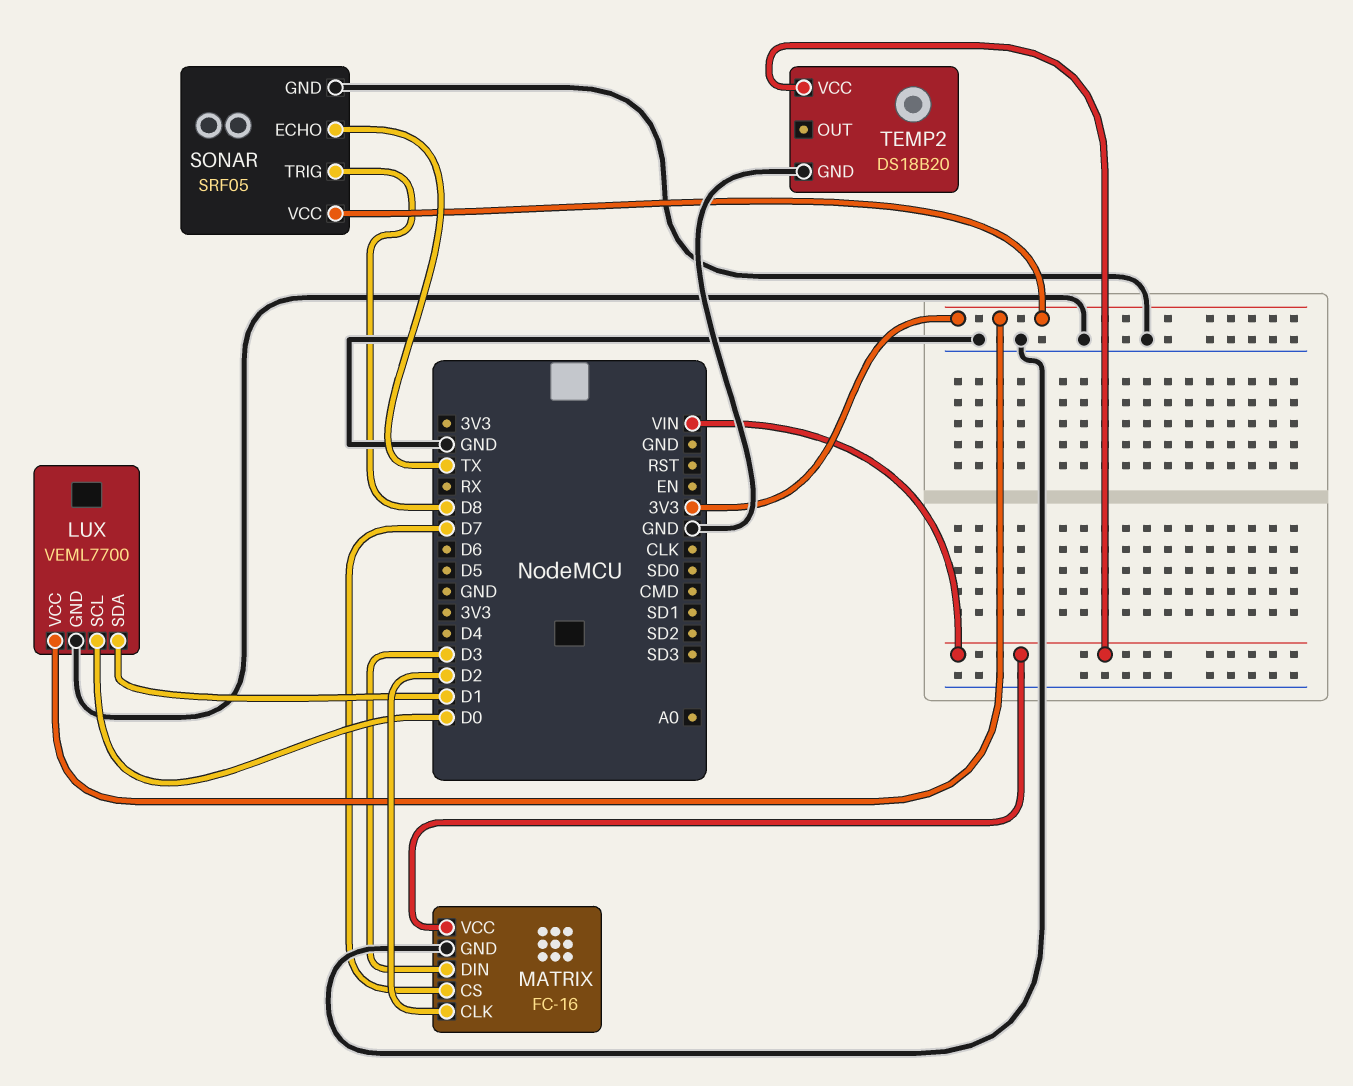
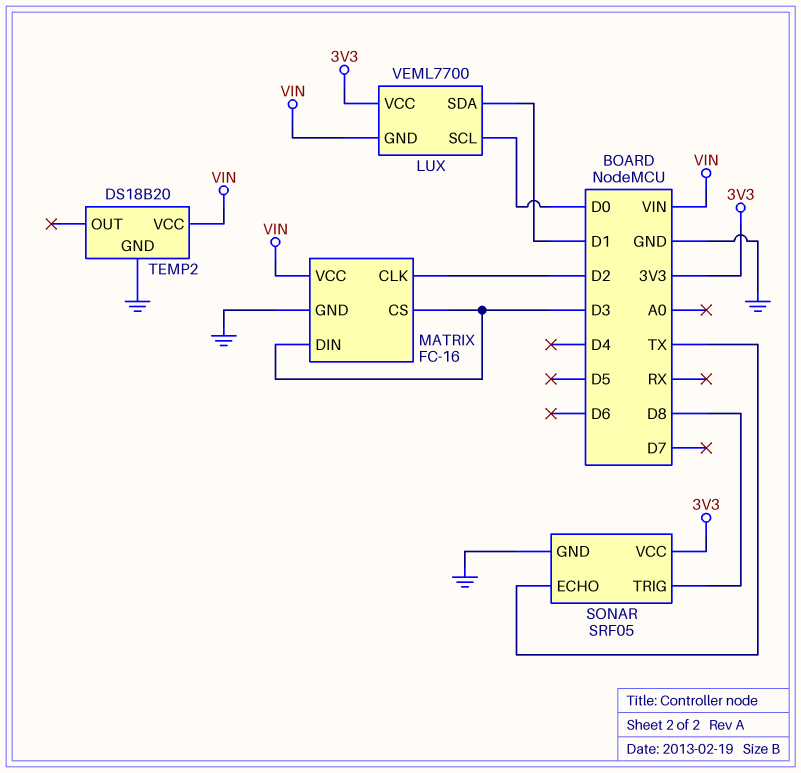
LUX pin GND: GND -> VIN
MATRIX pin CS: D7 -> D3

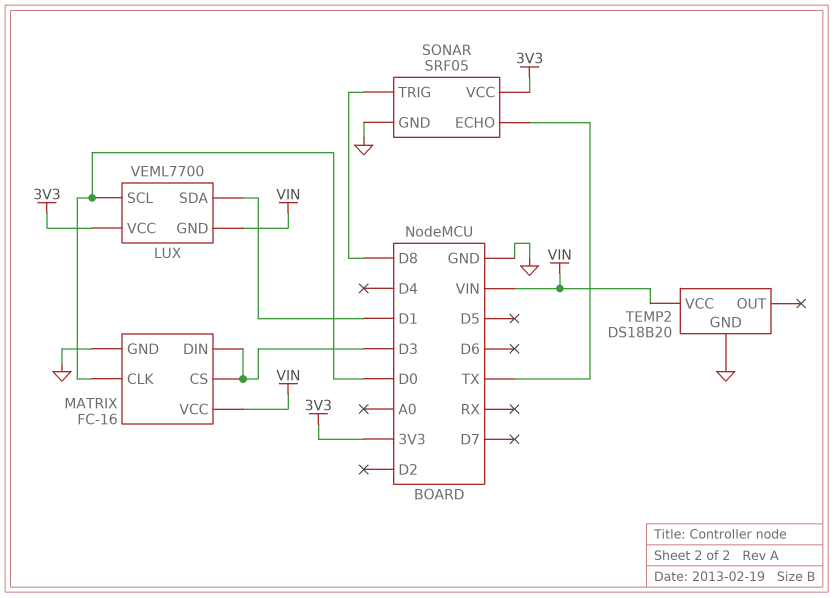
MATRIX pin CLK: D2 -> D0

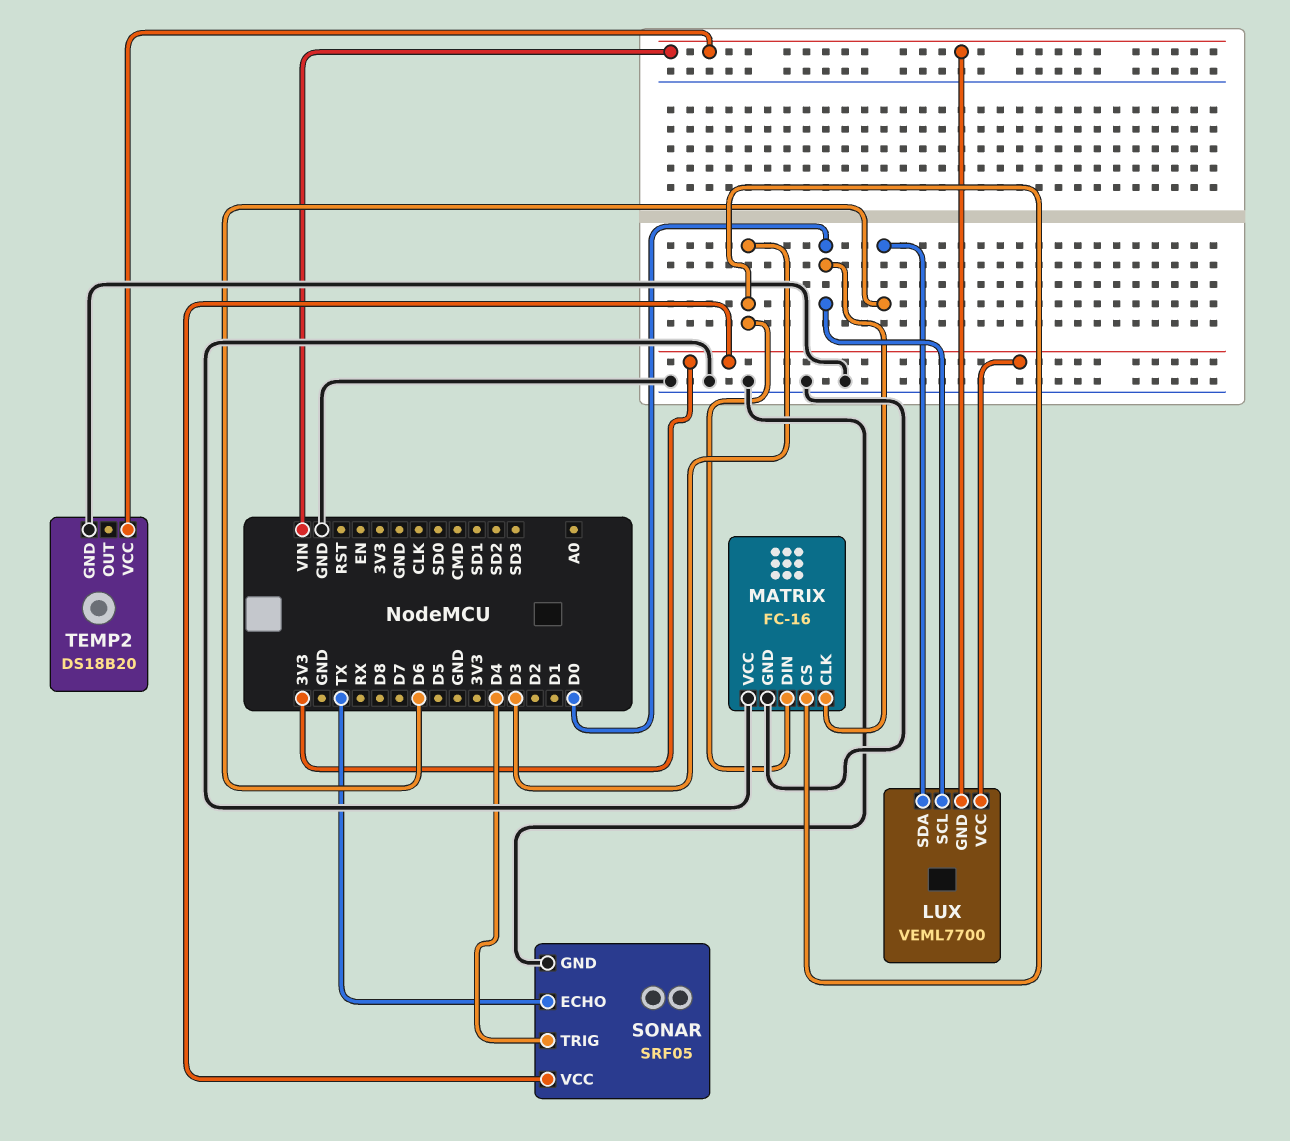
LUX pin SDA: D1 -> D6
MATRIX pin VCC: VIN -> GND
SONAR pin TRIG: D8 -> D4

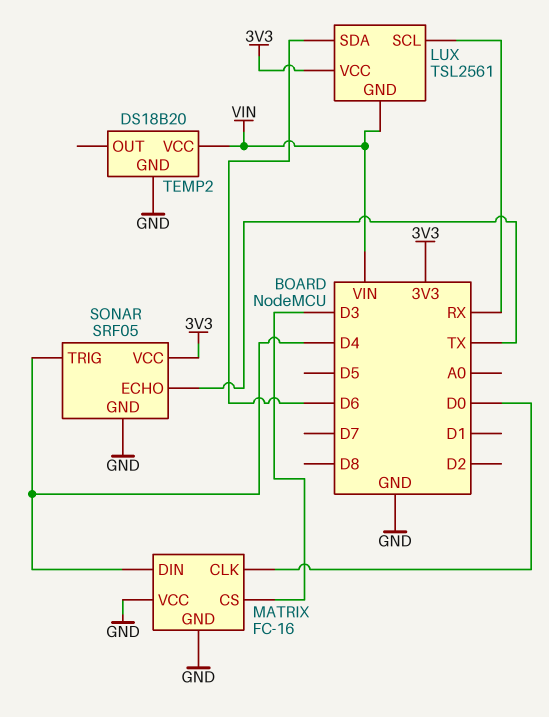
LUX: VEML7700 -> TSL2561
LUX pin SCL: D0 -> RX
MATRIX pin DIN: D3 -> D4

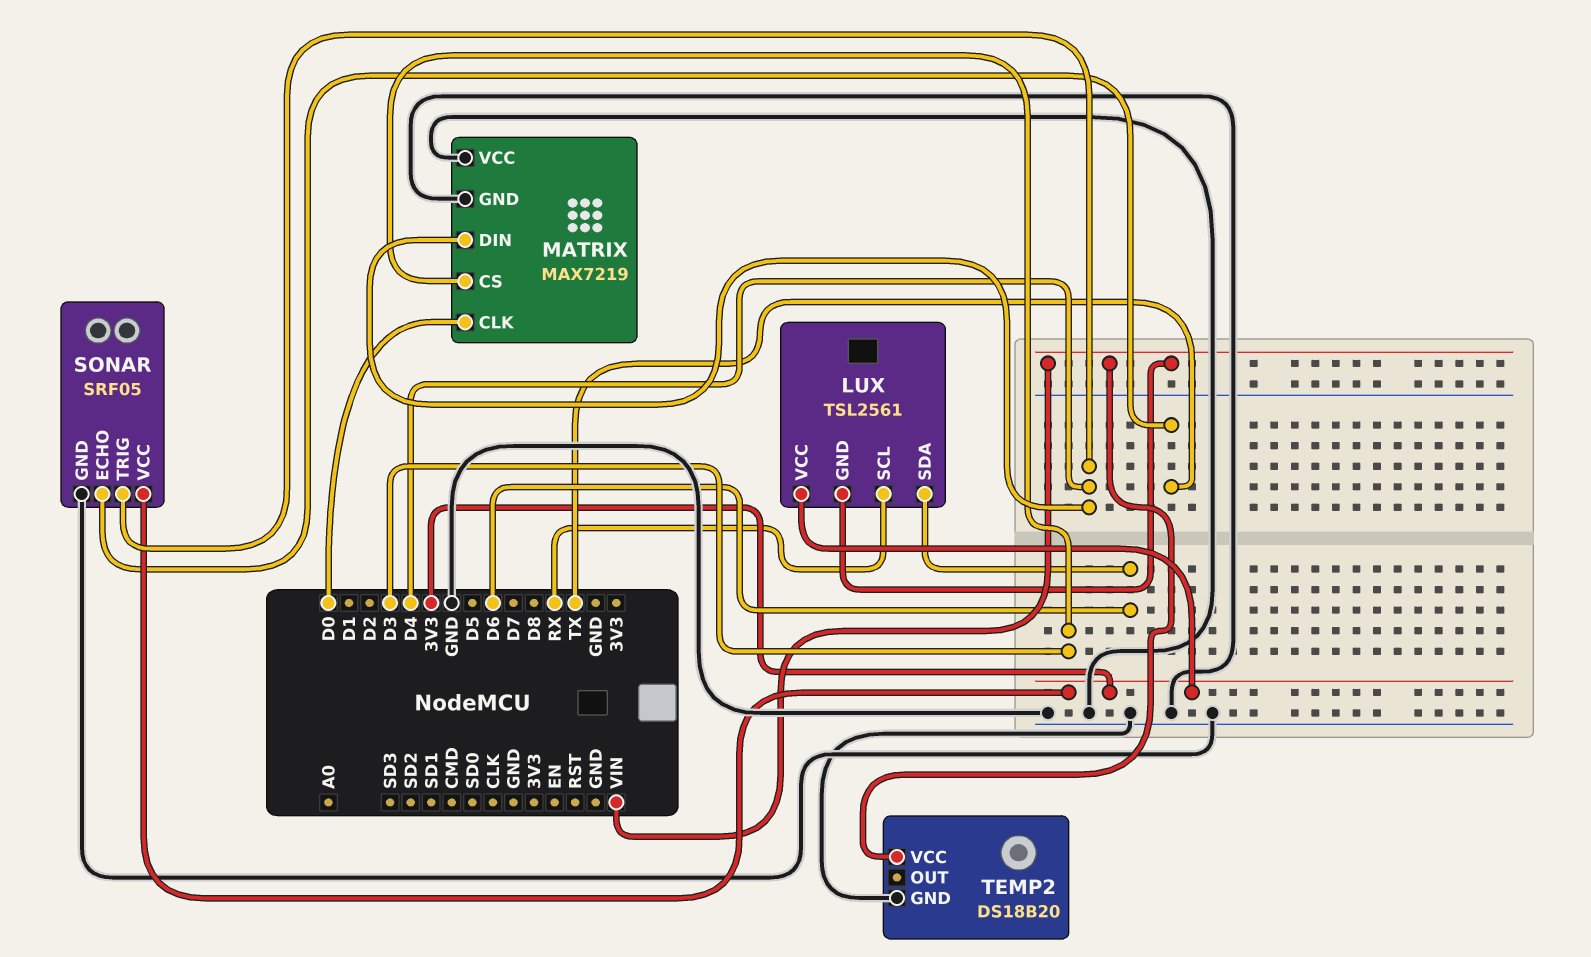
MATRIX: FC-16 -> MAX7219

